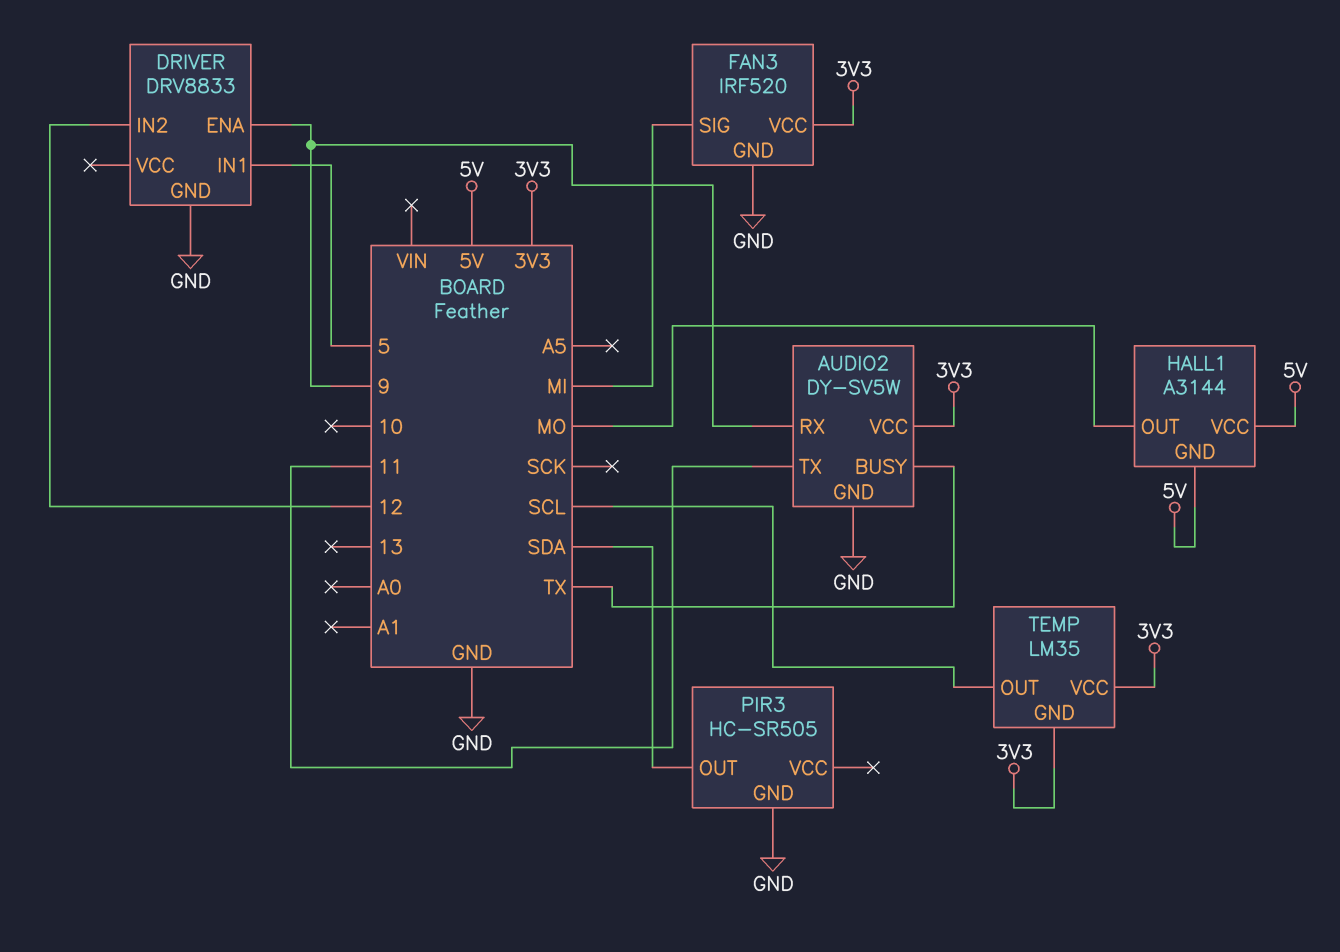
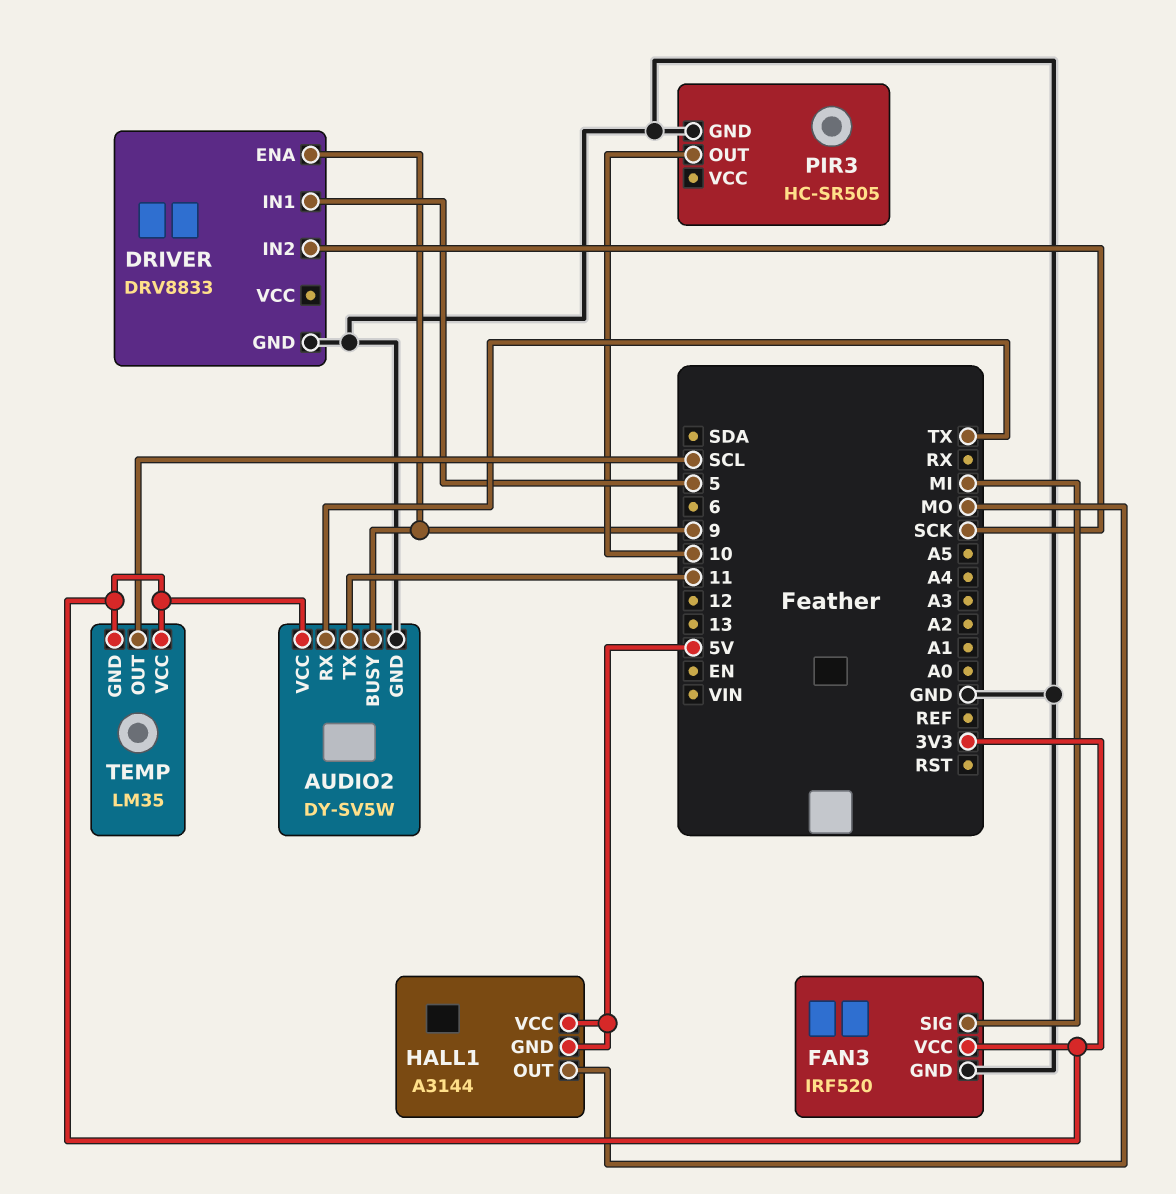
AUDIO2 pin BUSY: TX -> 9
AUDIO2 pin RX: 9 -> TX
DRIVER pin IN2: 12 -> SCK
PIR3 pin OUT: SDA -> 10

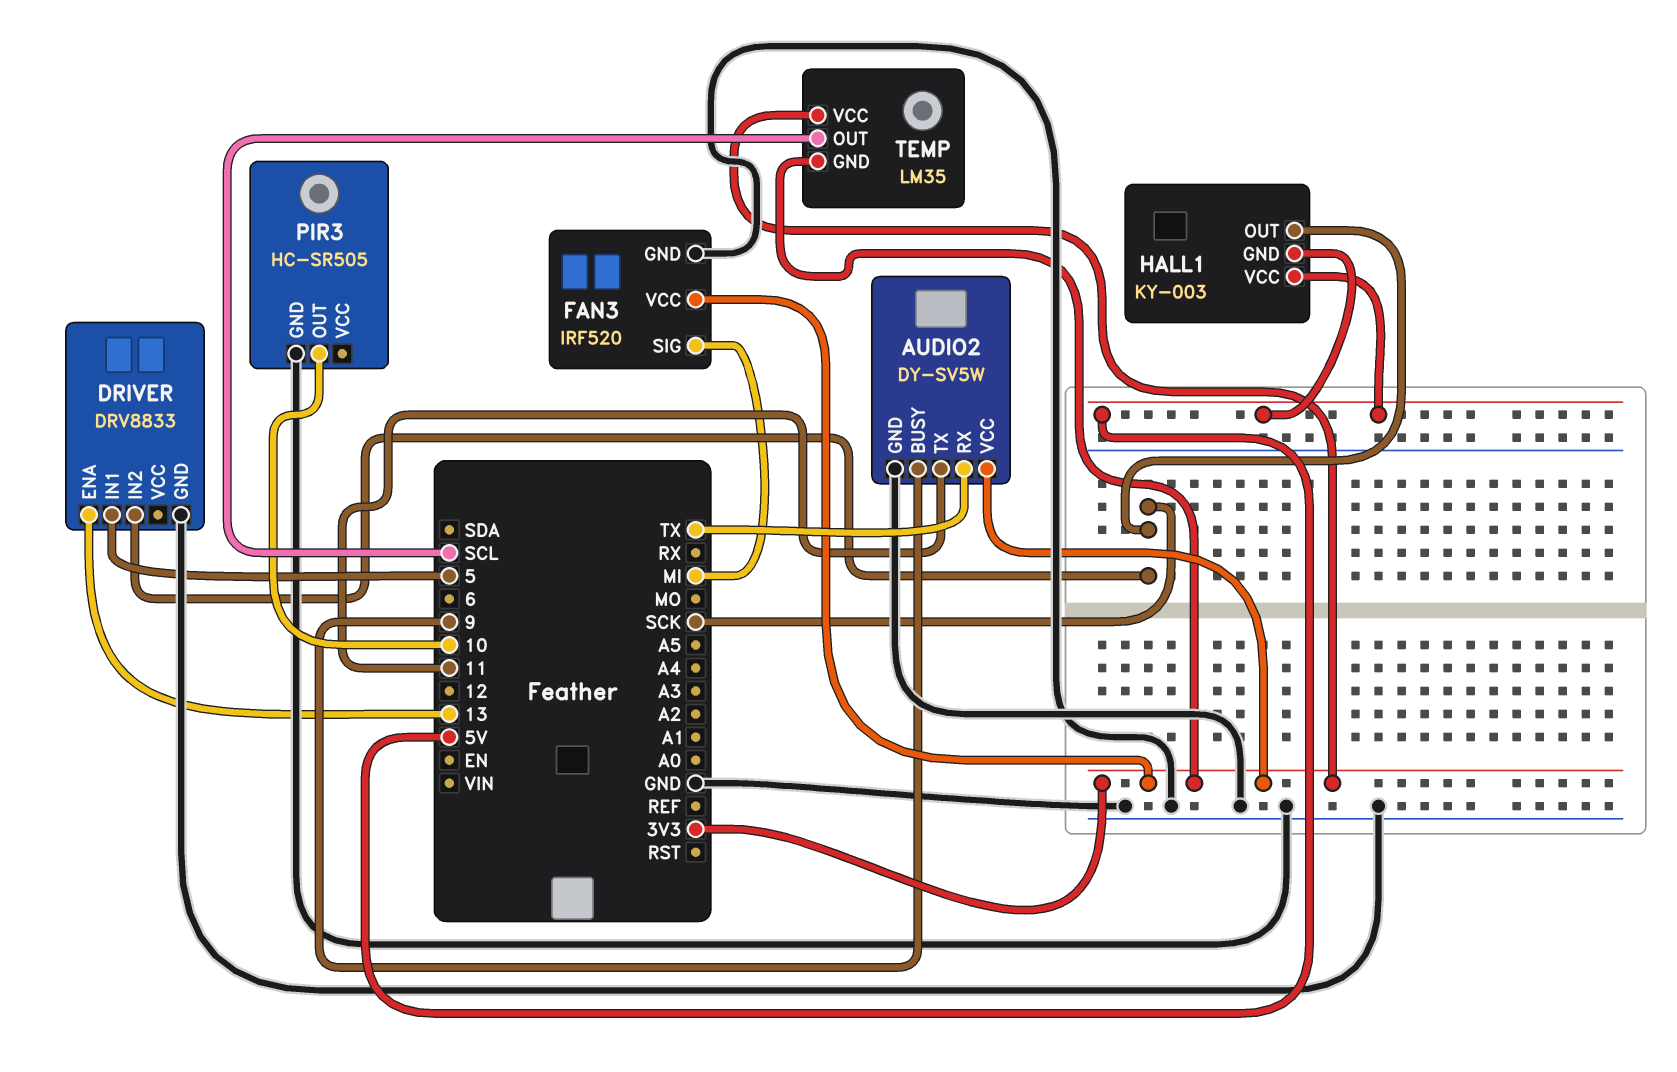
DRIVER pin ENA: 9 -> 13
HALL1: A3144 -> KY-003
HALL1 pin OUT: MO -> SCK

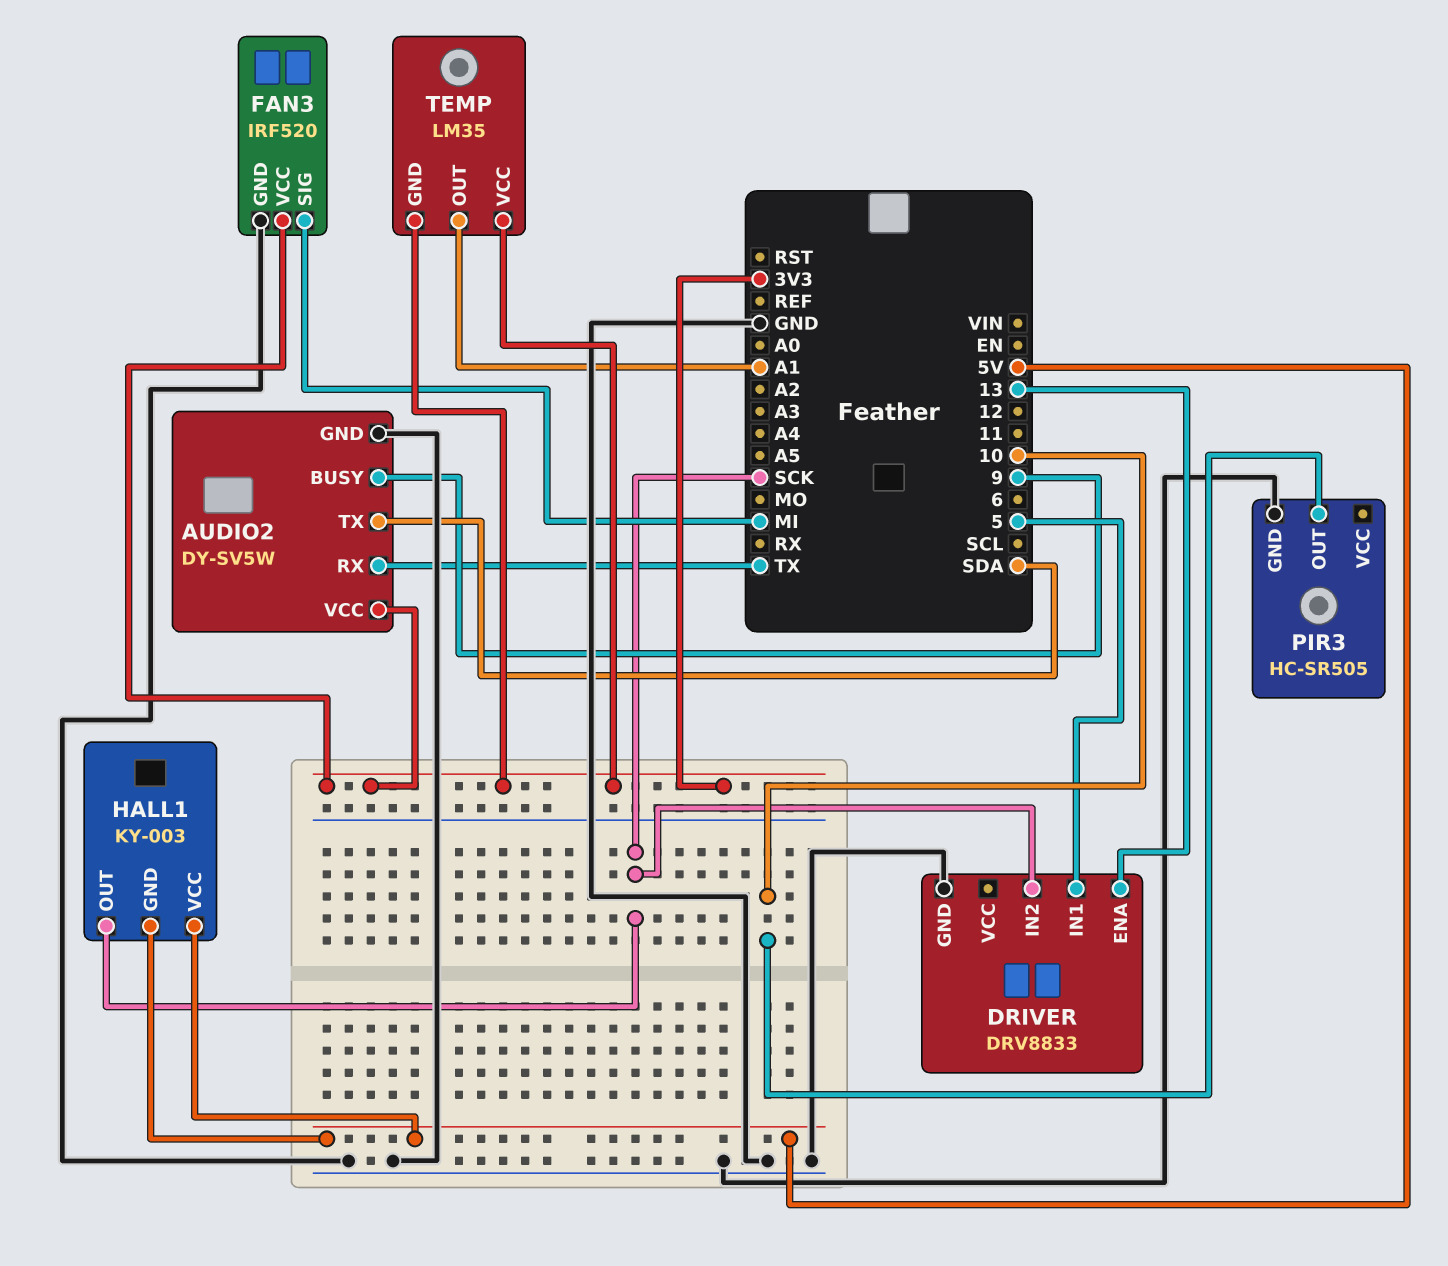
AUDIO2 pin TX: 11 -> SDA
TEMP pin OUT: SCL -> A1

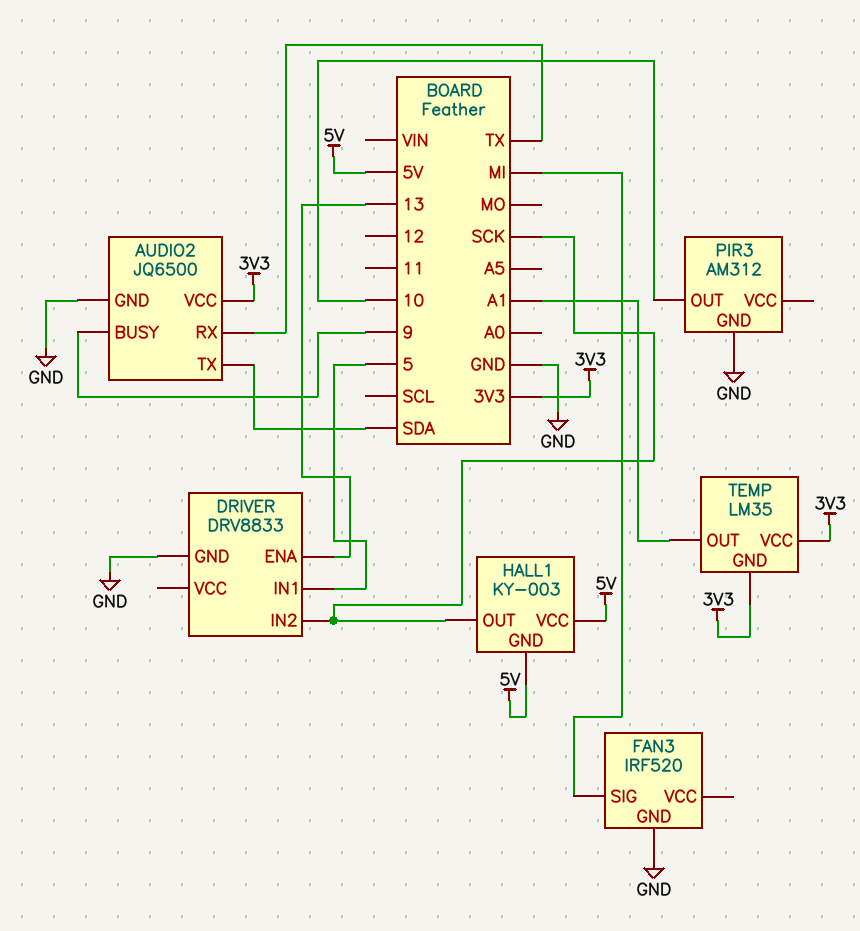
AUDIO2: DY-SV5W -> JQ6500
FAN3 pin VCC: 3V3 -> none
PIR3: HC-SR505 -> AM312

